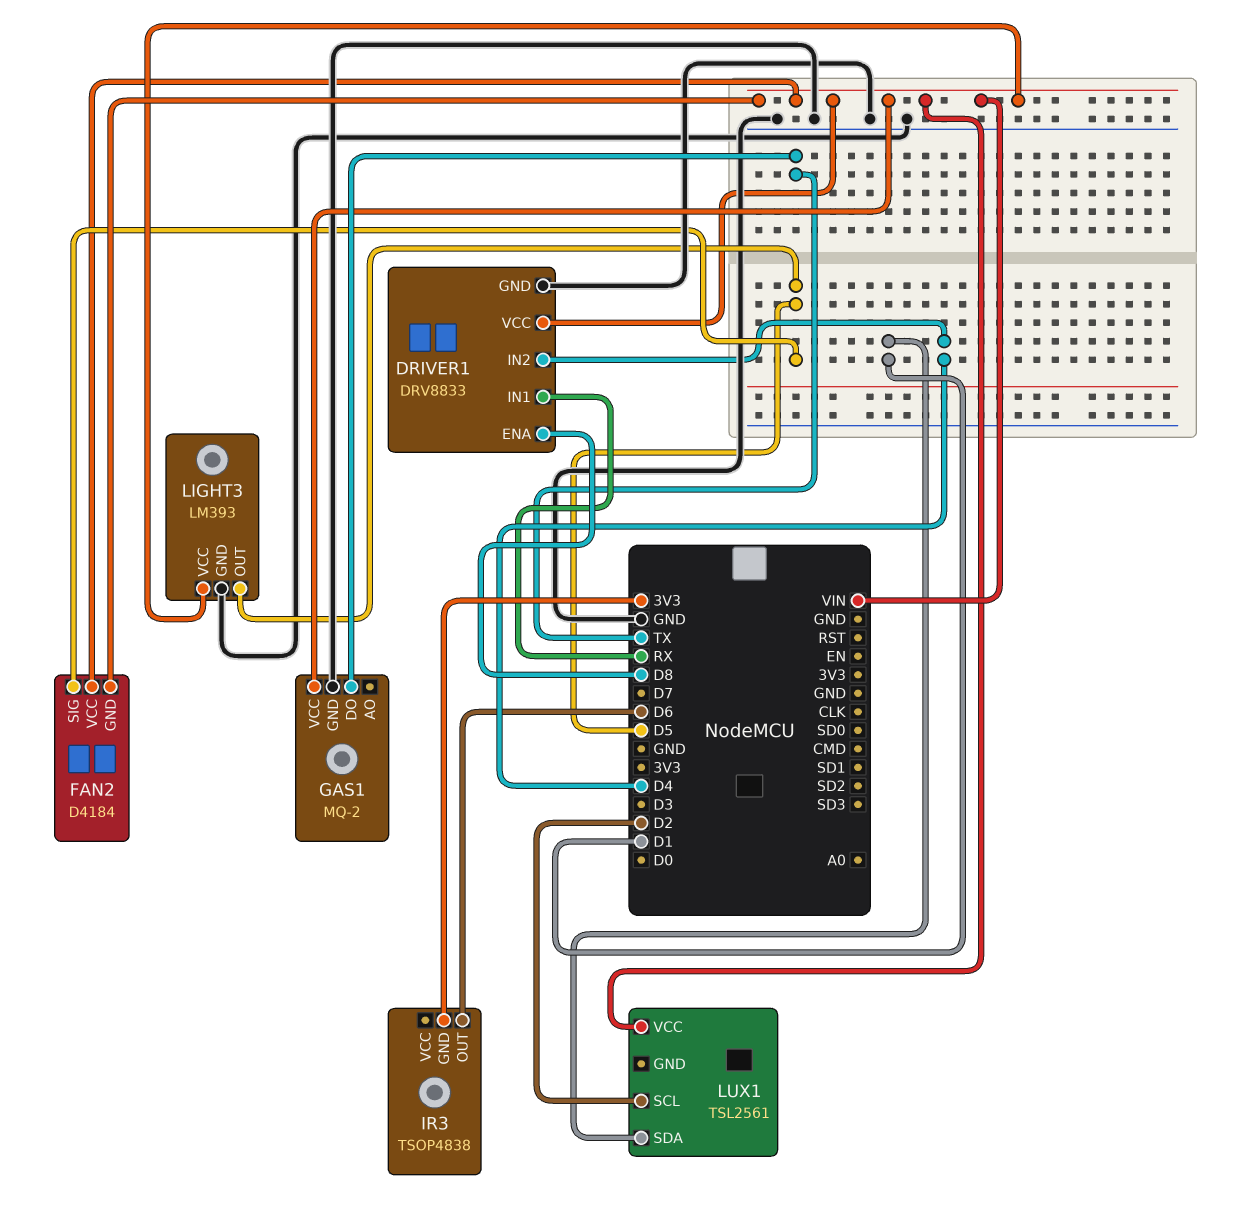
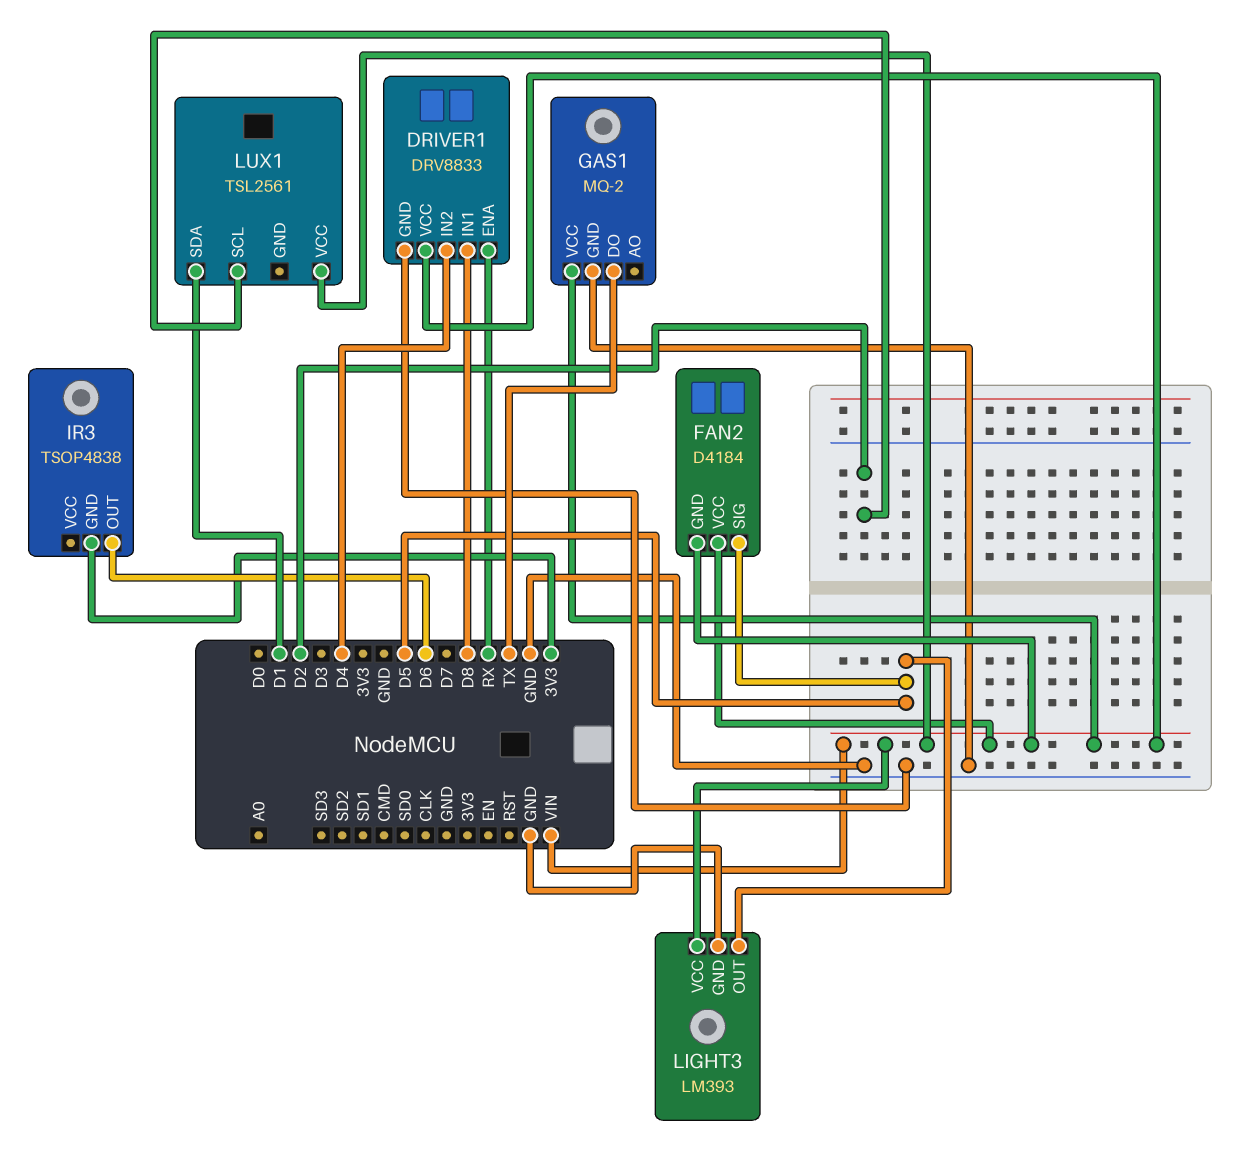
DRIVER1 pin ENA: D8 -> RX
DRIVER1 pin IN1: RX -> D8

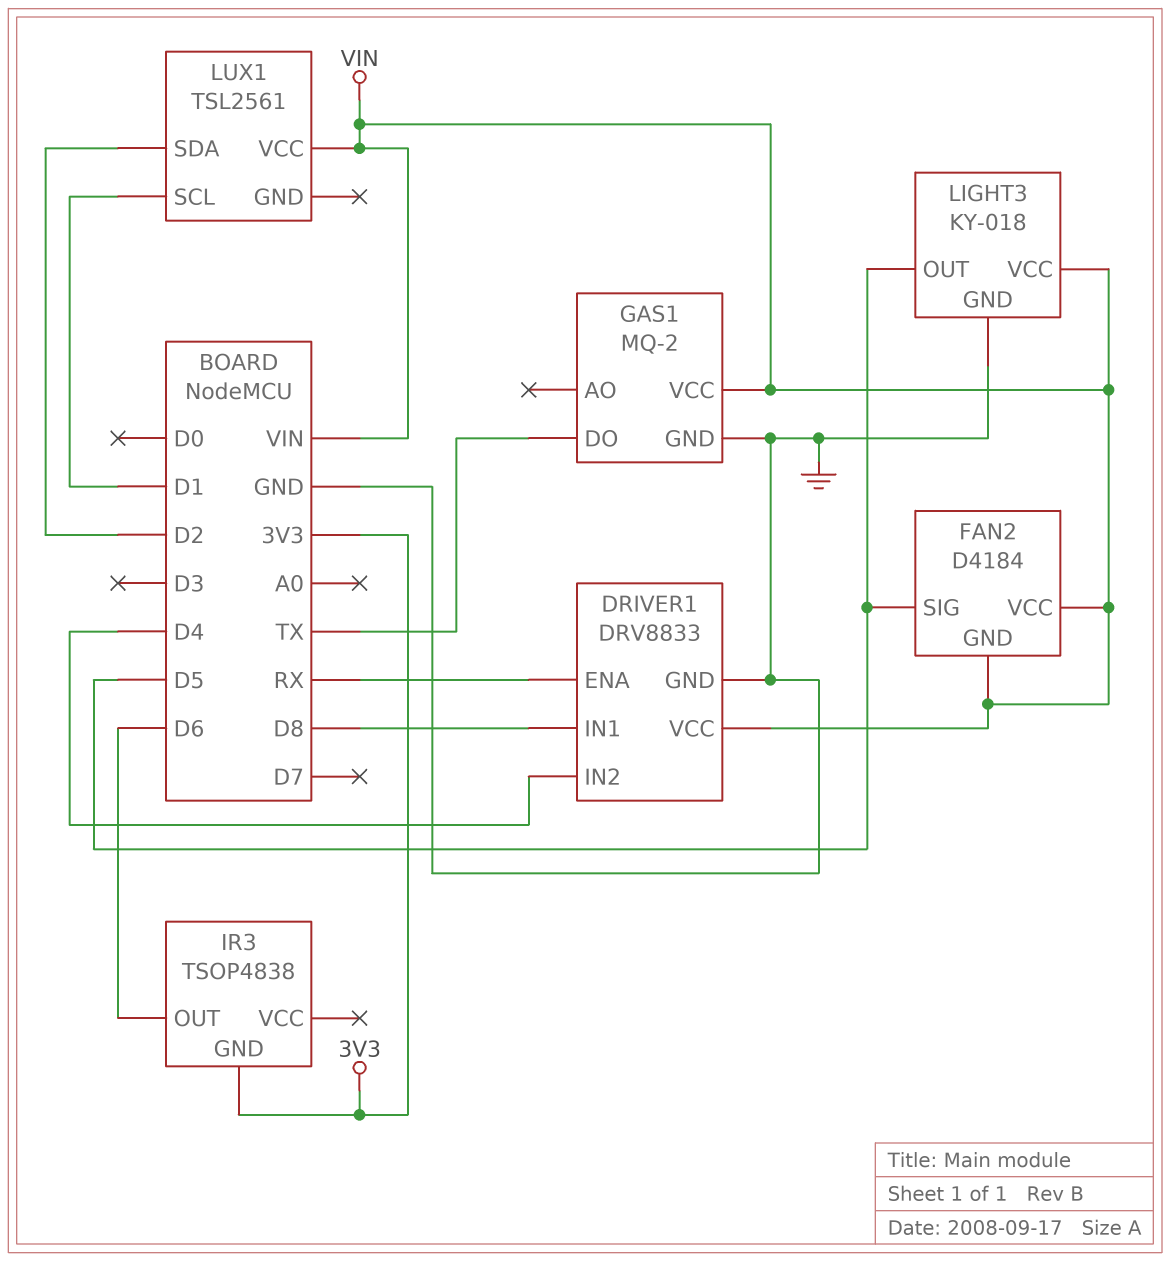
LIGHT3: LM393 -> KY-018
LUX1 pin SCL: D2 -> D1
LUX1 pin SDA: D1 -> D2

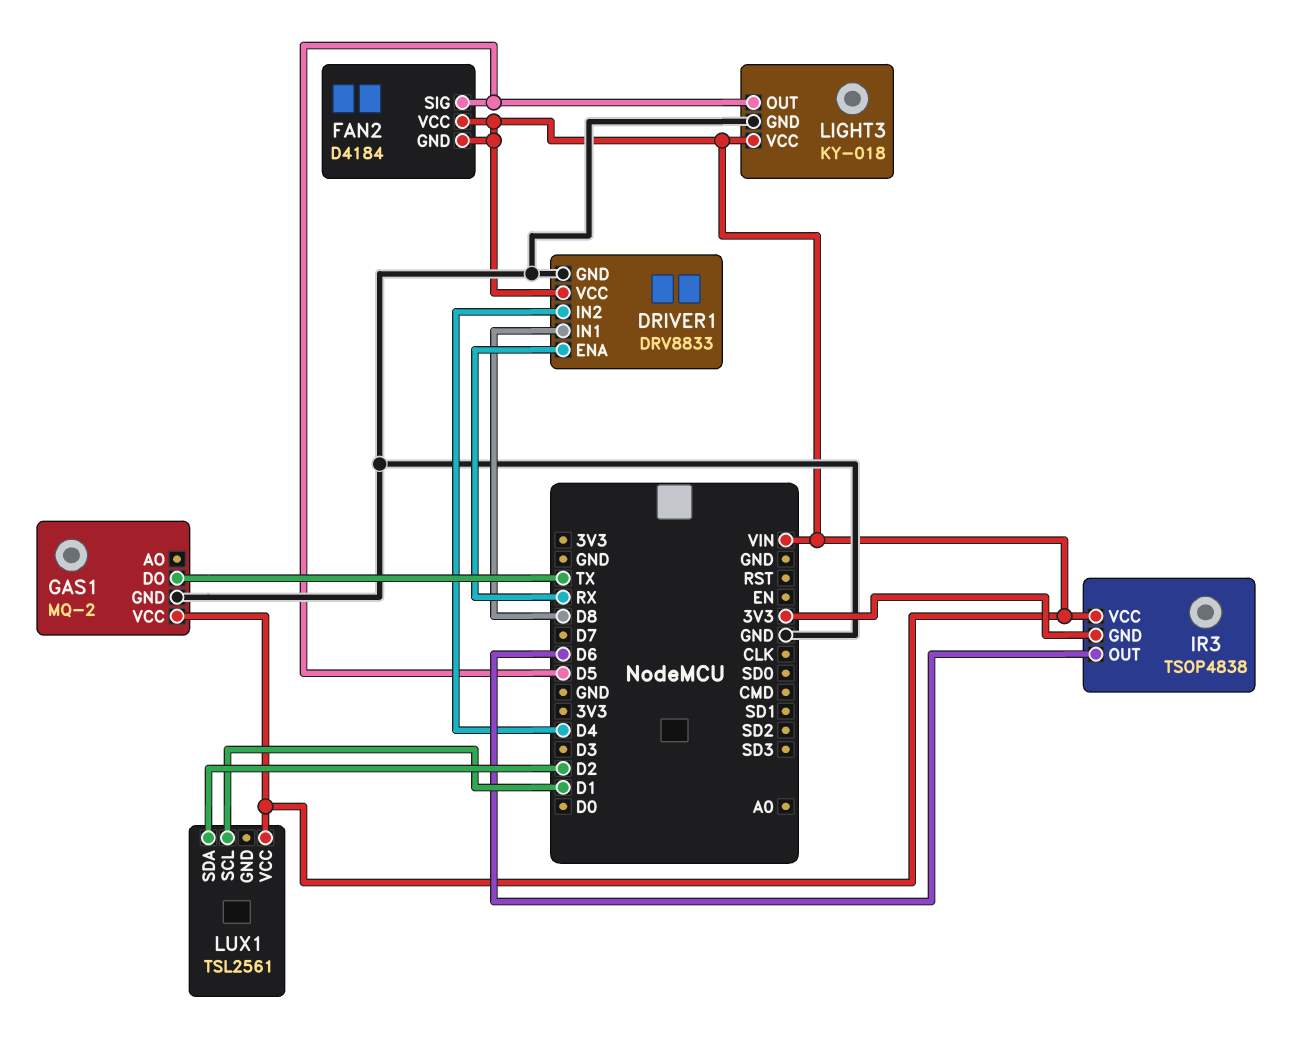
IR3 pin VCC: none -> VIN

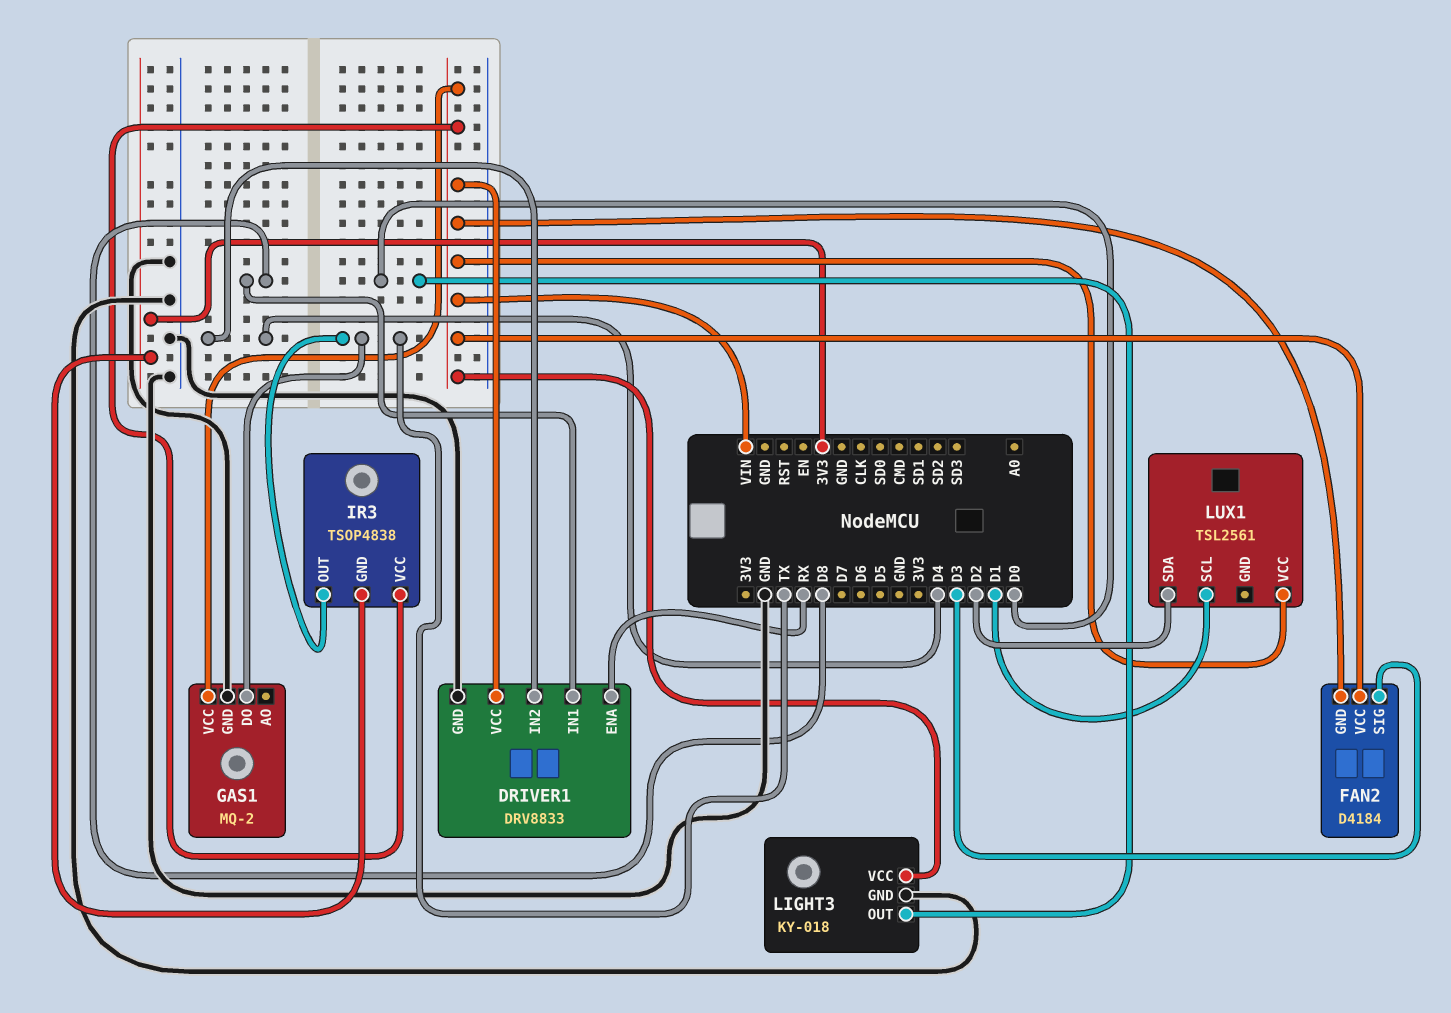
FAN2 pin SIG: D5 -> D3
IR3 pin OUT: D6 -> TX
LIGHT3 pin OUT: D5 -> D0

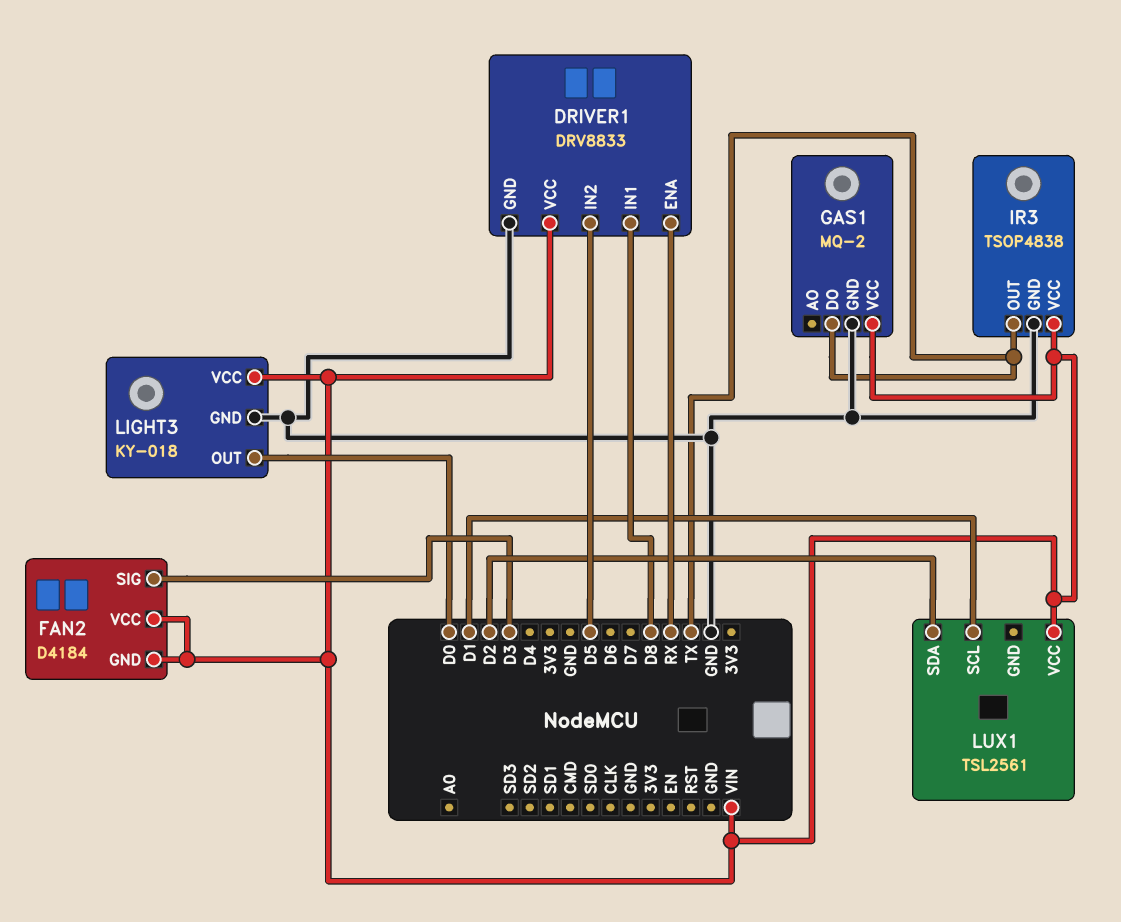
DRIVER1 pin IN2: D4 -> D5
IR3 pin GND: 3V3 -> GND

